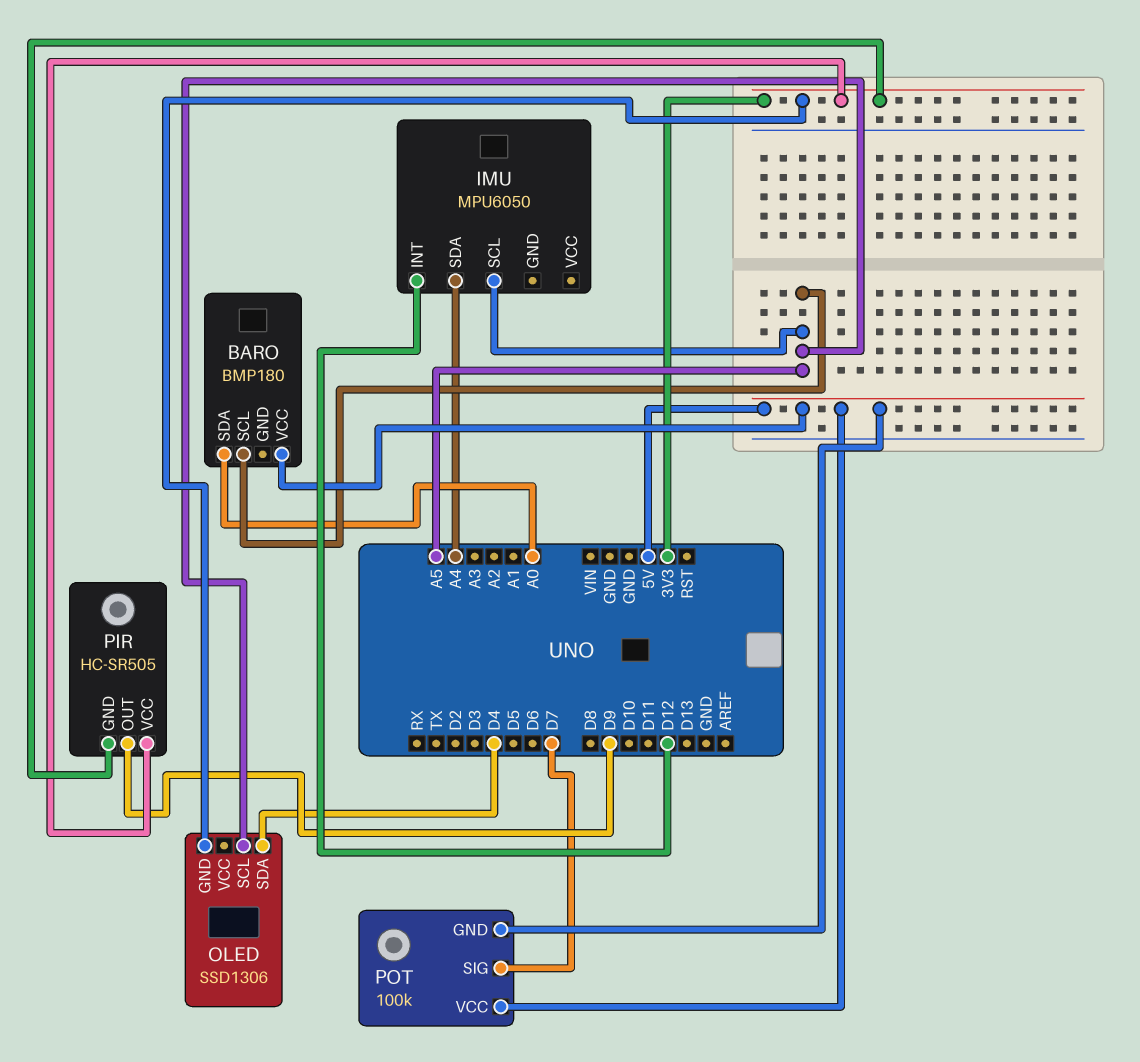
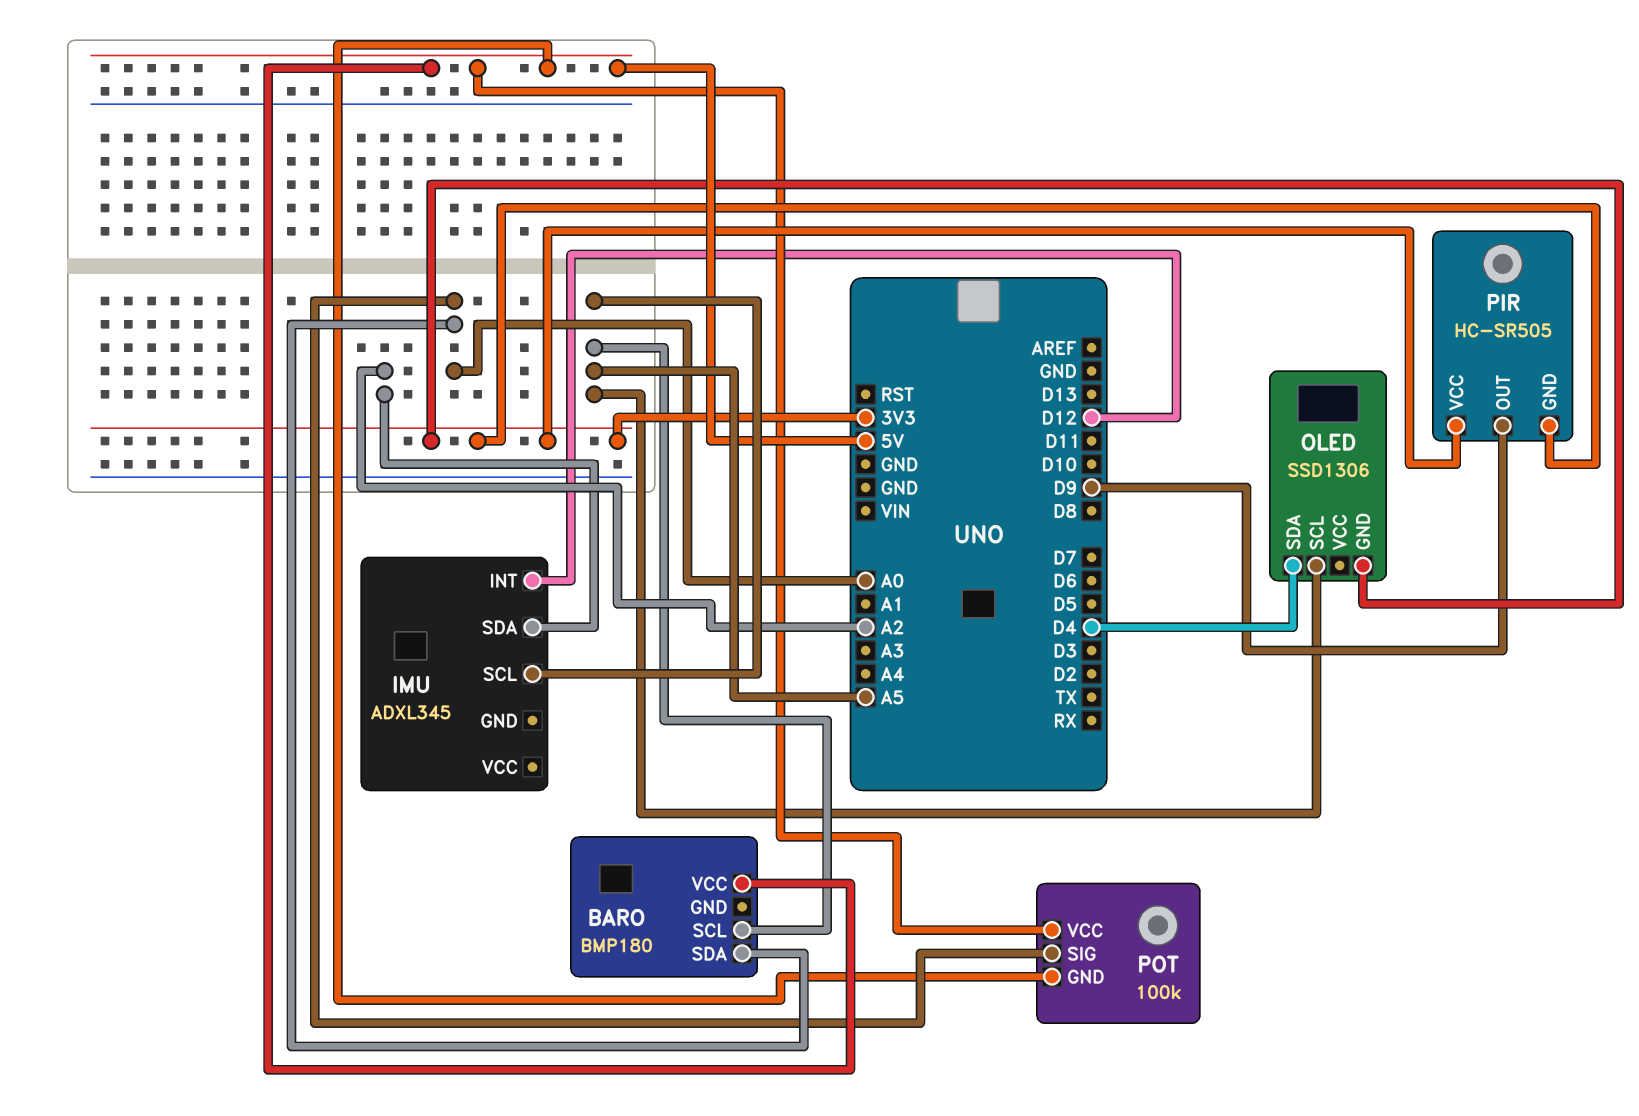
IMU: MPU6050 -> ADXL345
IMU pin SDA: A4 -> A2
POT pin SIG: D7 -> A0

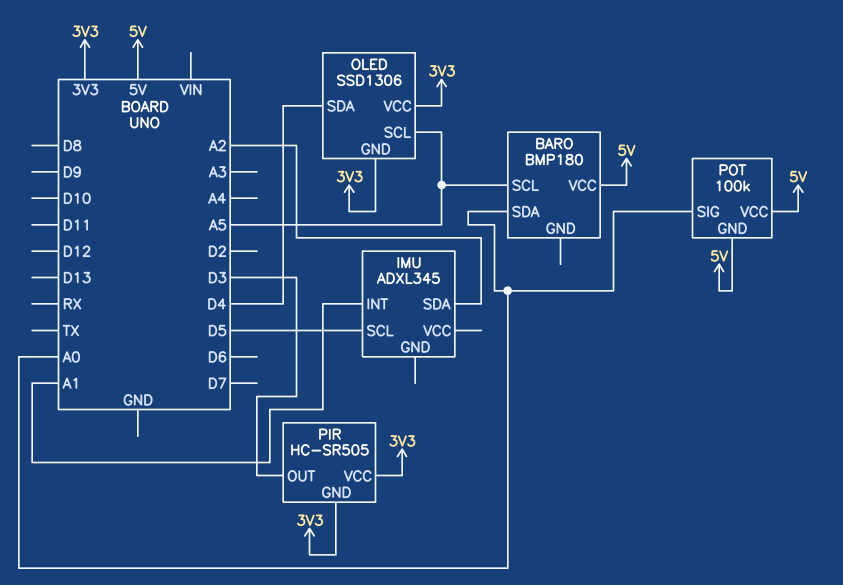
IMU pin INT: D12 -> A1
IMU pin SCL: A5 -> D5
OLED pin VCC: none -> 3V3
PIR pin OUT: D9 -> D3

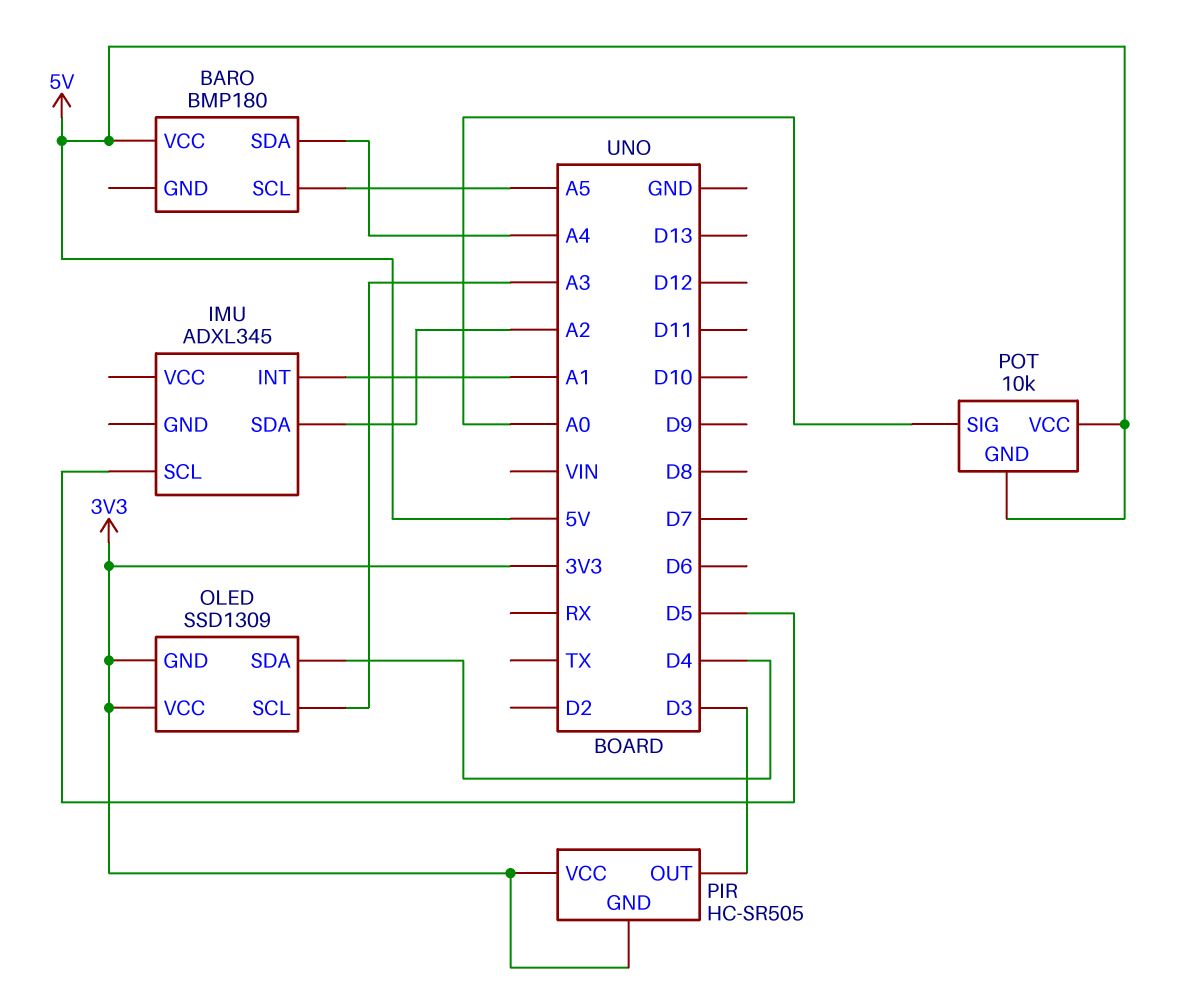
BARO pin SDA: A0 -> A4
OLED: SSD1306 -> SSD1309
OLED pin SCL: A5 -> A3
POT: 100k -> 10k

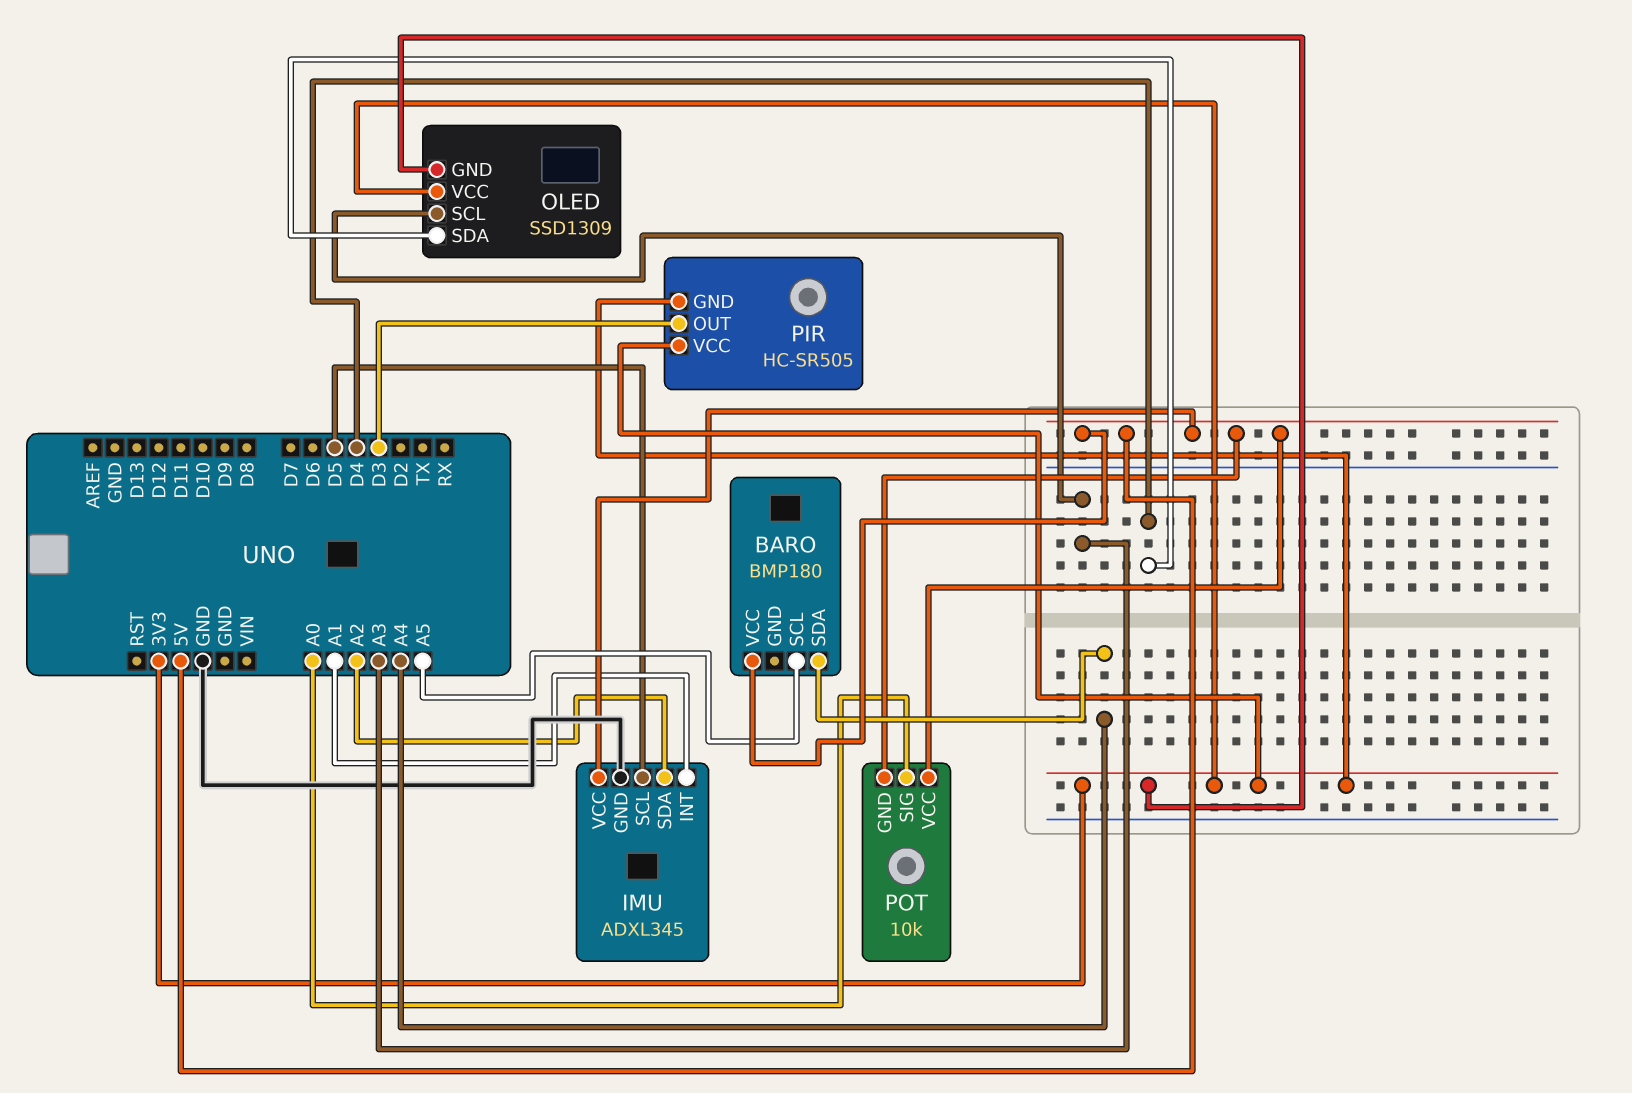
IMU pin GND: none -> GND
IMU pin VCC: none -> 5V

